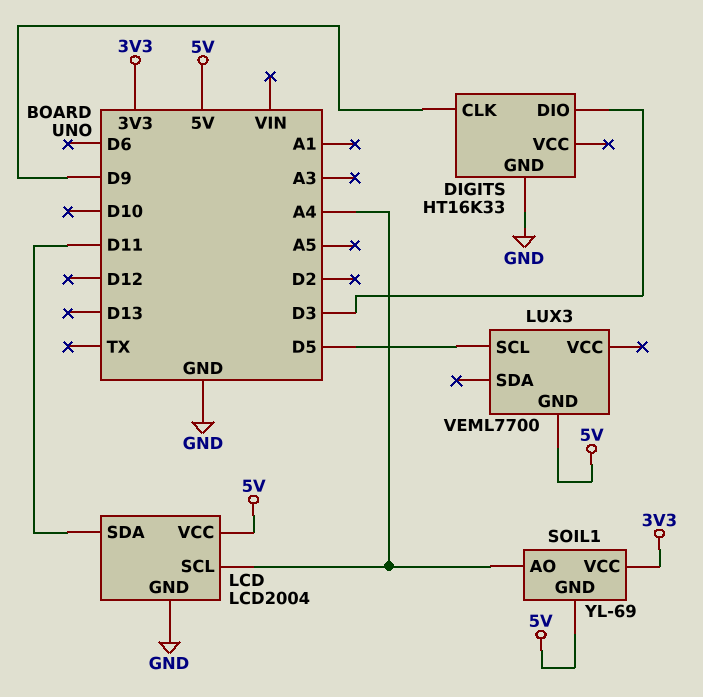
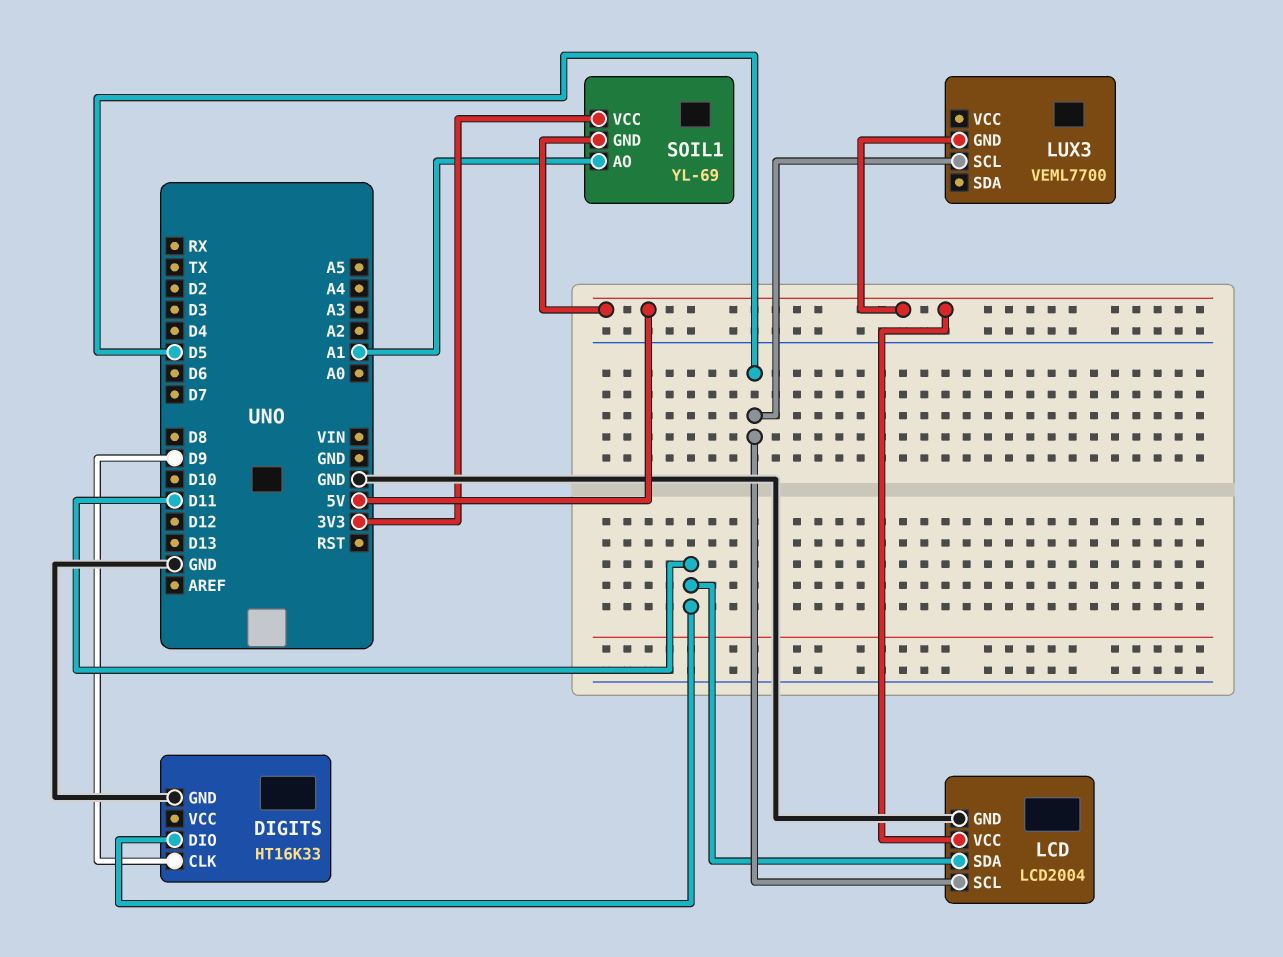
DIGITS pin DIO: D3 -> D11
LCD pin SCL: A4 -> D5
SOIL1 pin AO: A4 -> A1

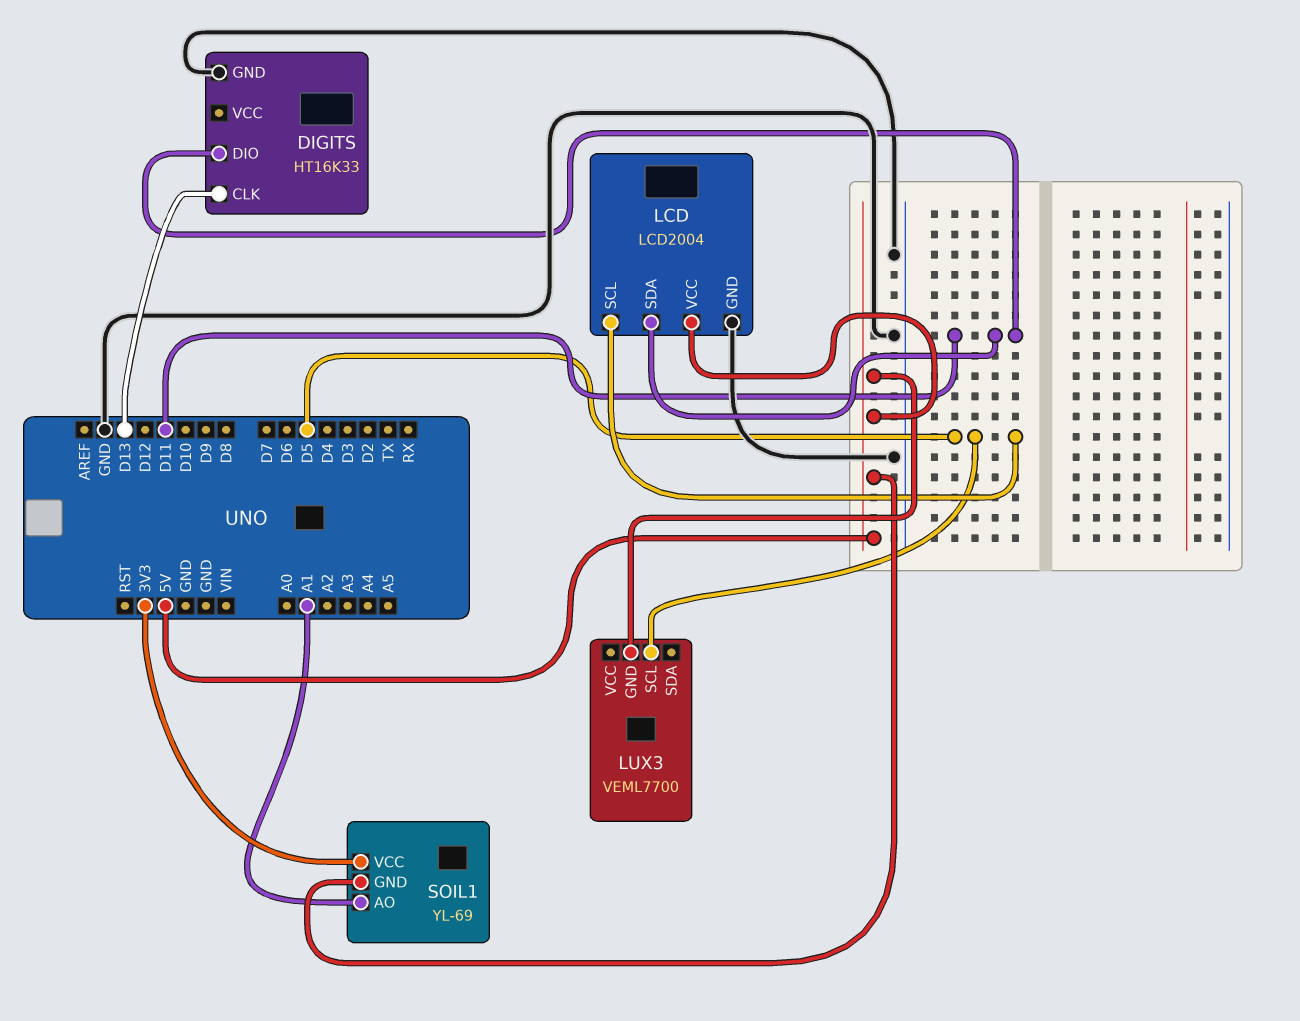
DIGITS pin CLK: D9 -> D13

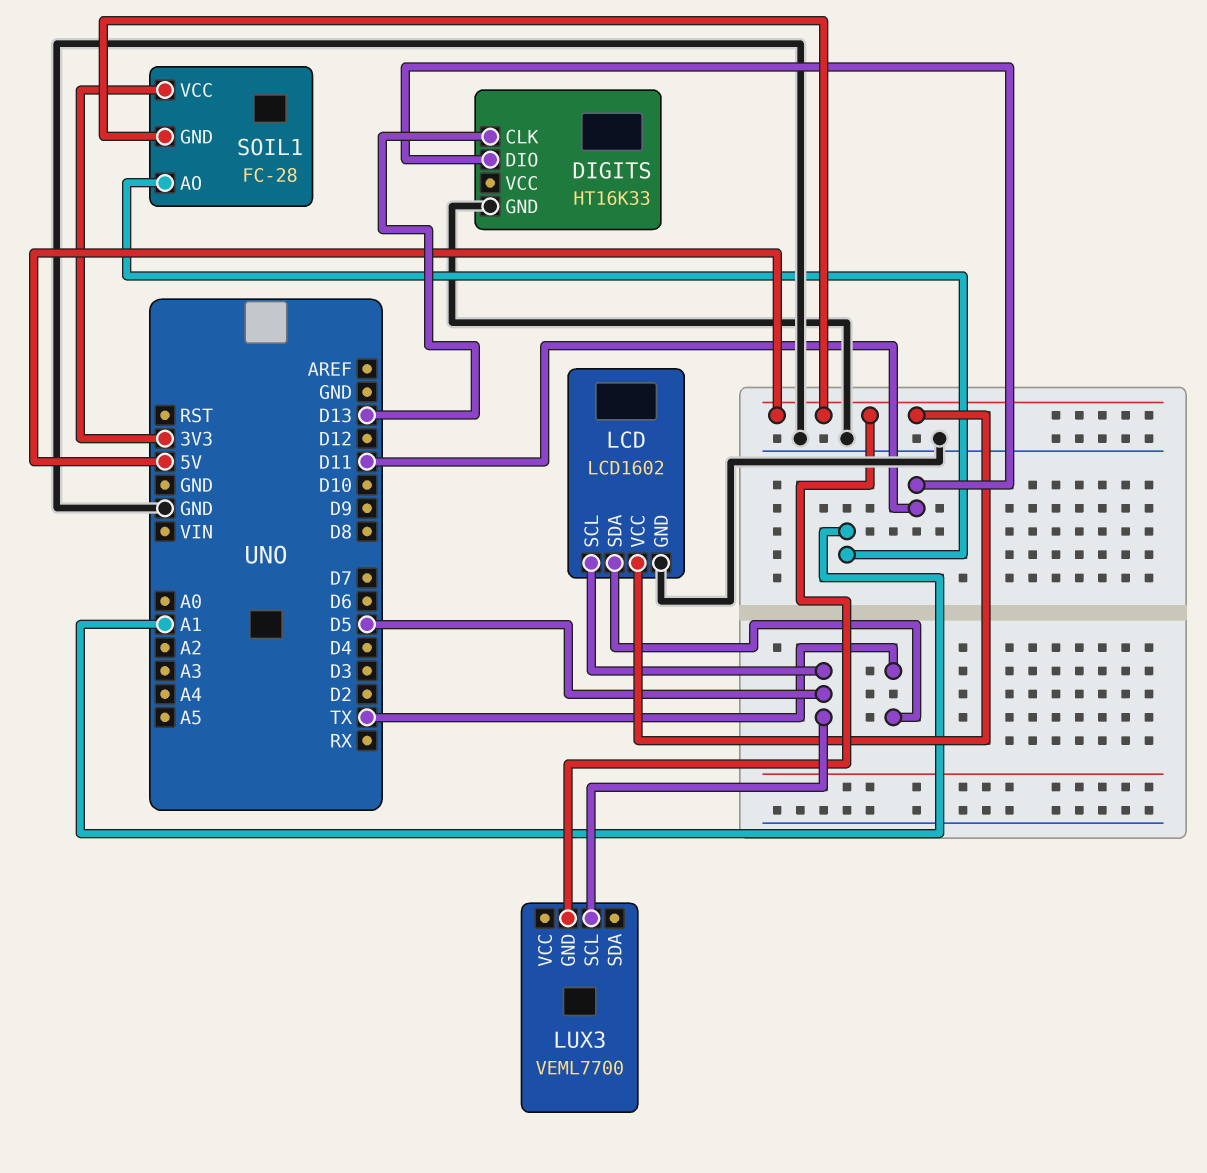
LCD: LCD2004 -> LCD1602
LCD pin SDA: D11 -> TX
SOIL1: YL-69 -> FC-28

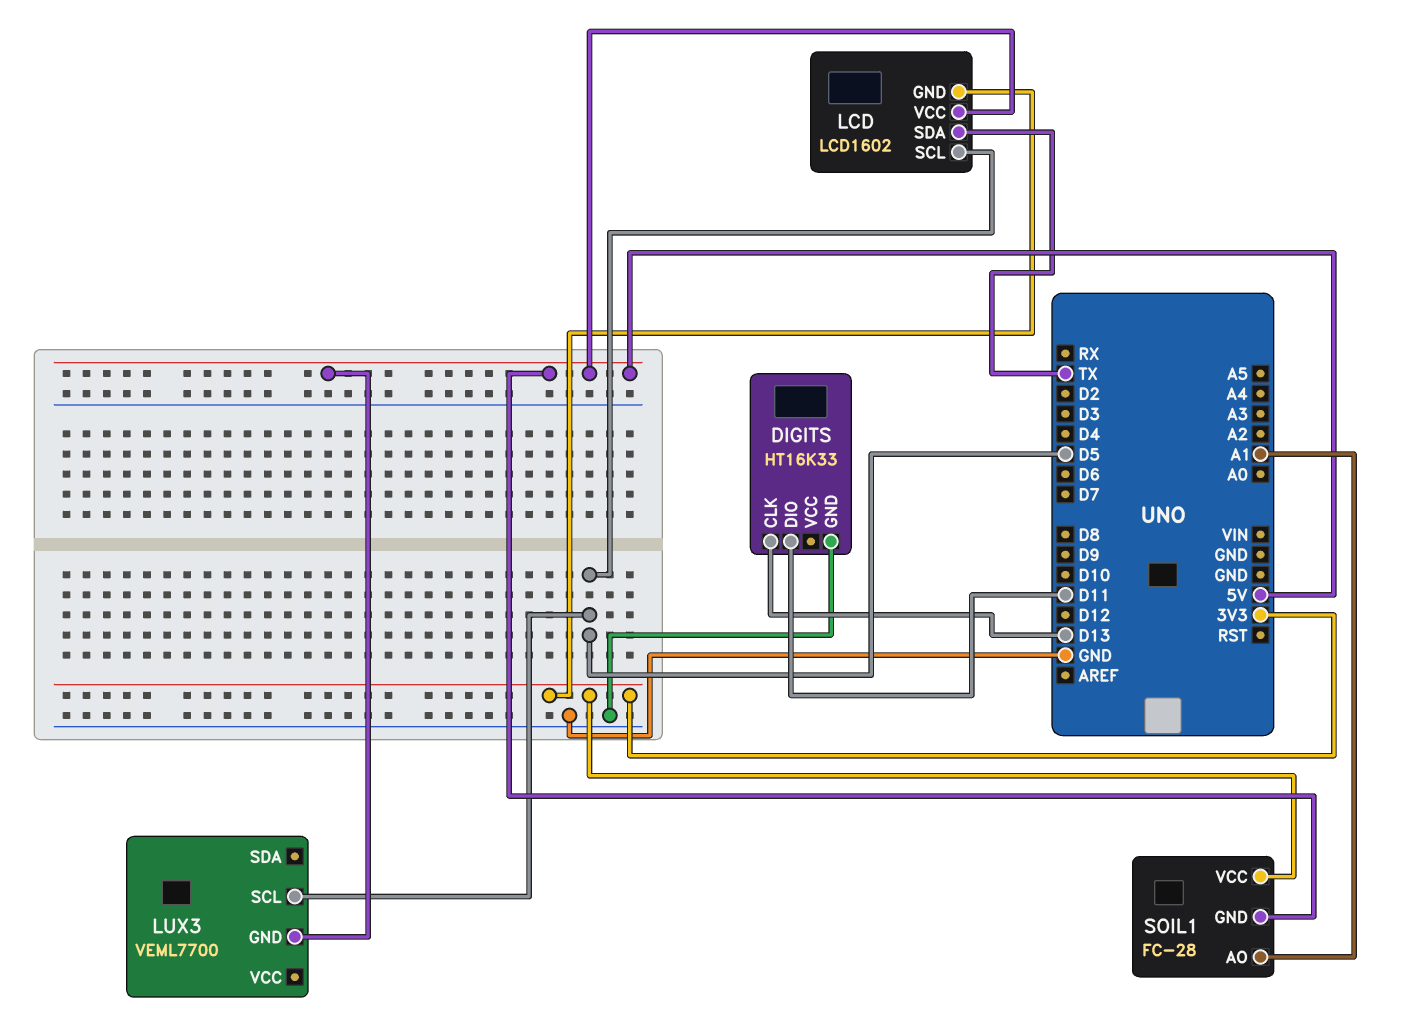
LCD pin GND: GND -> 3V3

